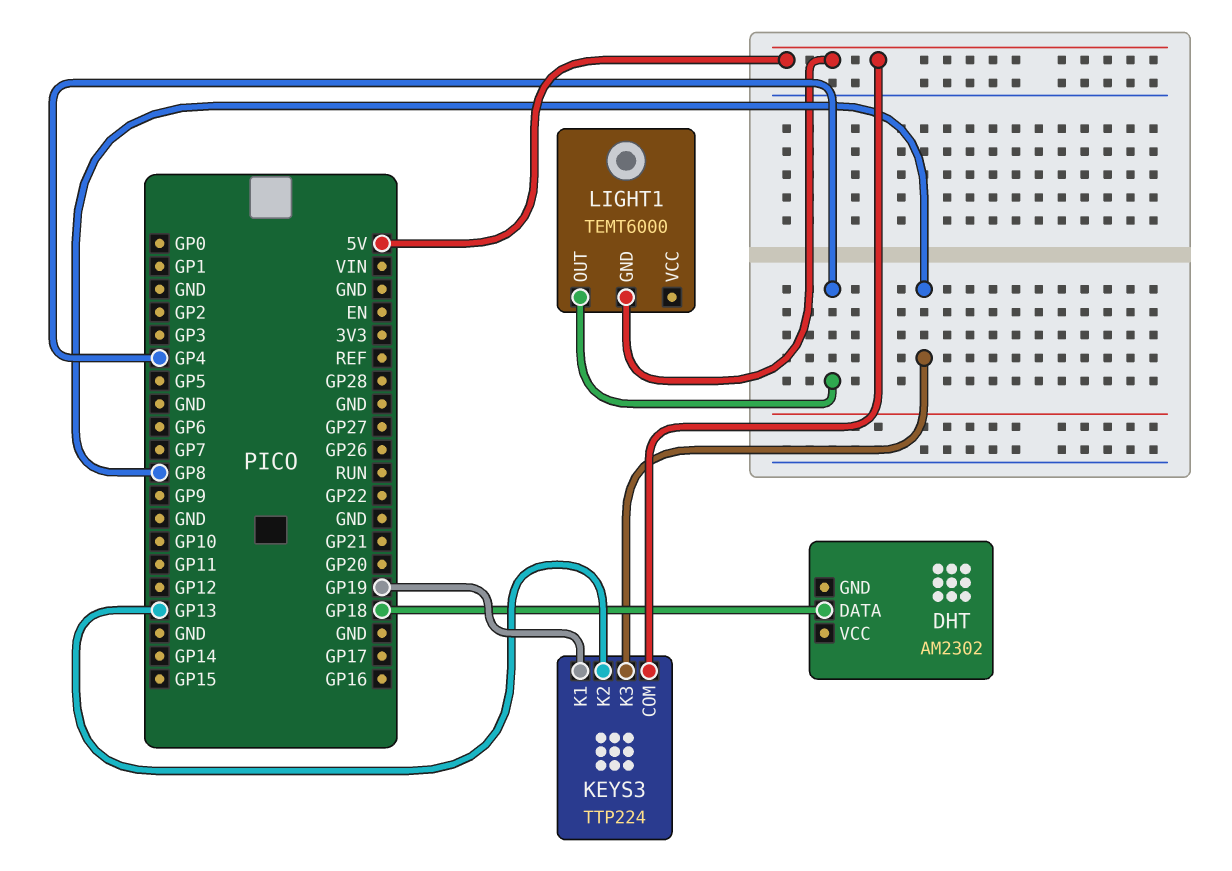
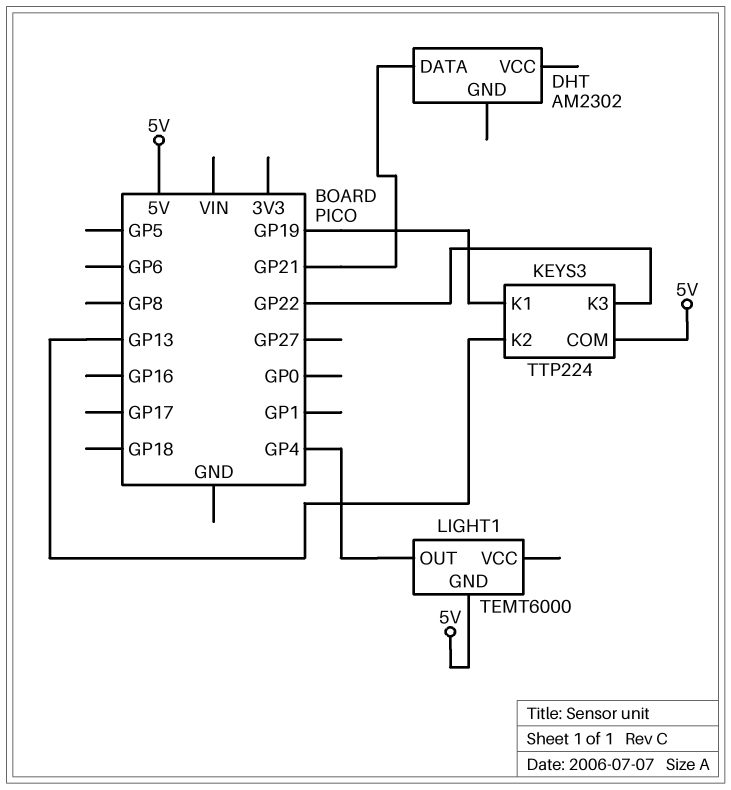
DHT pin DATA: GP18 -> GP21
KEYS3 pin K3: GP8 -> GP22

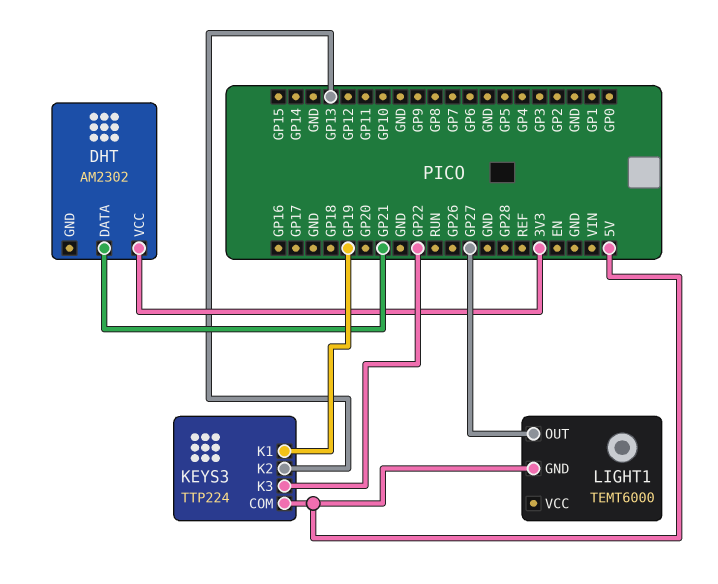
DHT pin VCC: none -> 3V3
LIGHT1 pin OUT: GP4 -> GP27

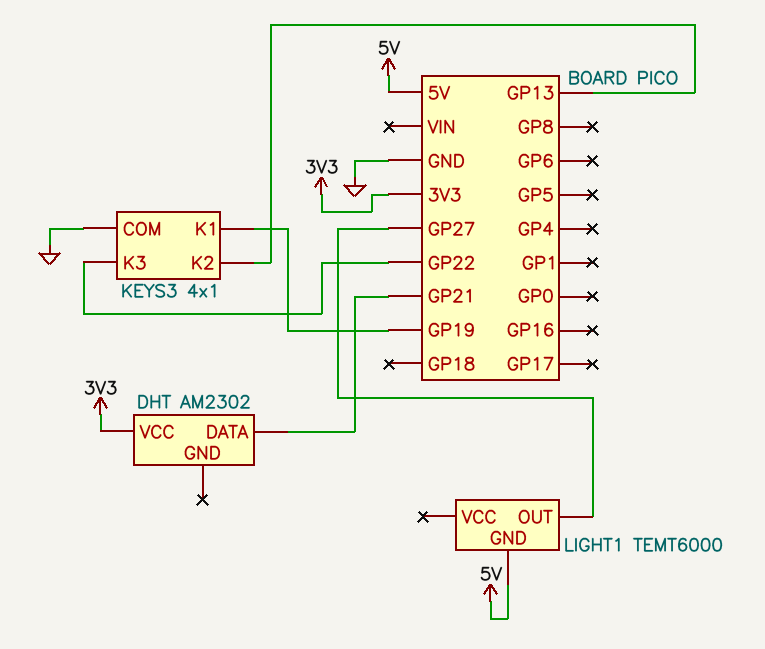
KEYS3: TTP224 -> 4x1
KEYS3 pin COM: 5V -> GND

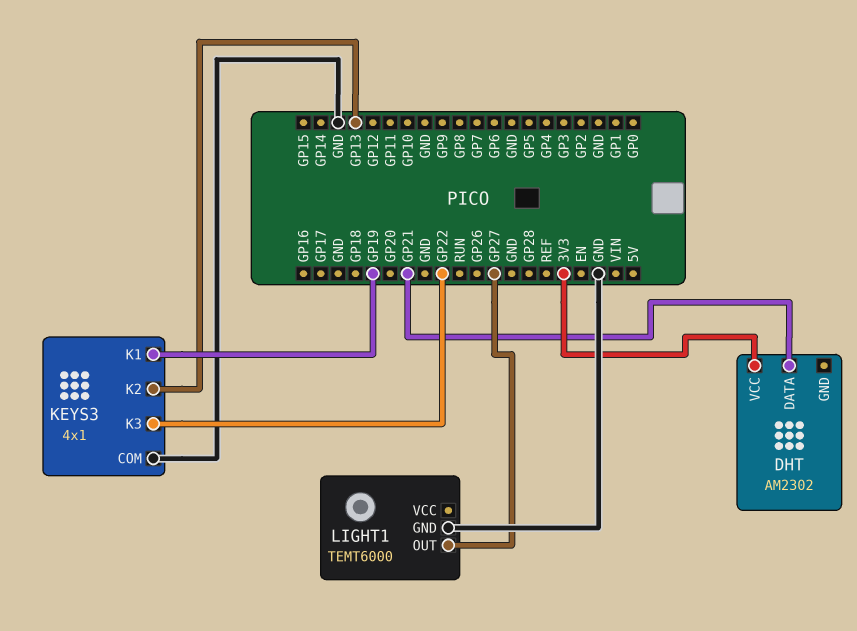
LIGHT1 pin GND: 5V -> GND

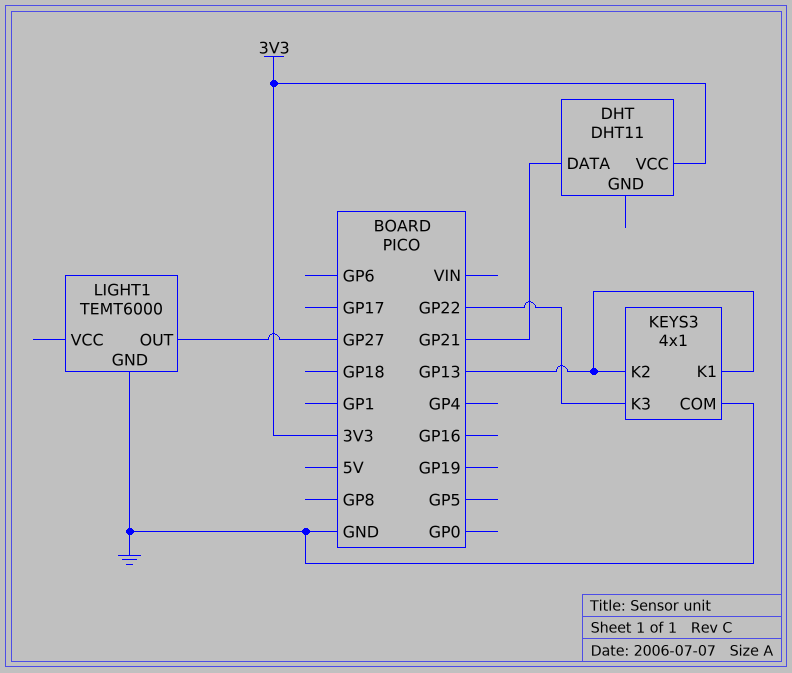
DHT: AM2302 -> DHT11
KEYS3 pin K1: GP19 -> GP13

